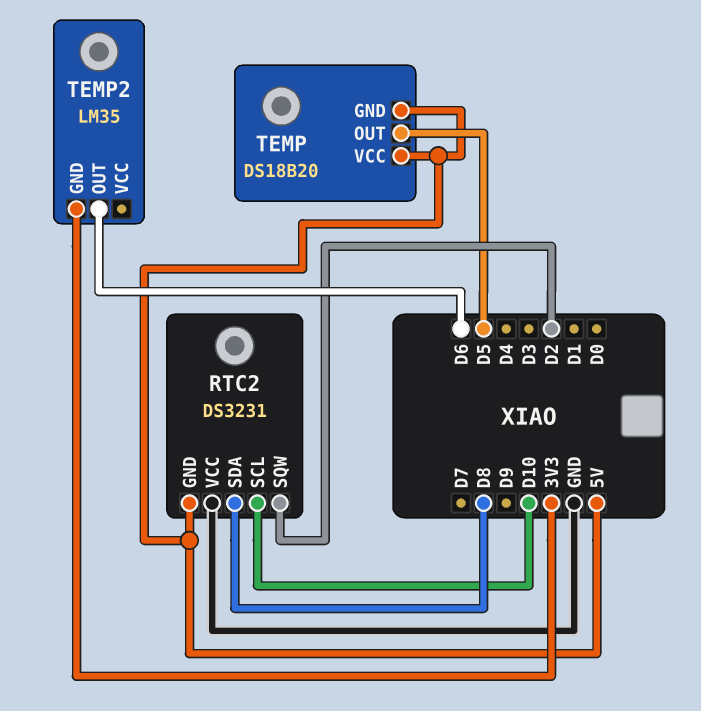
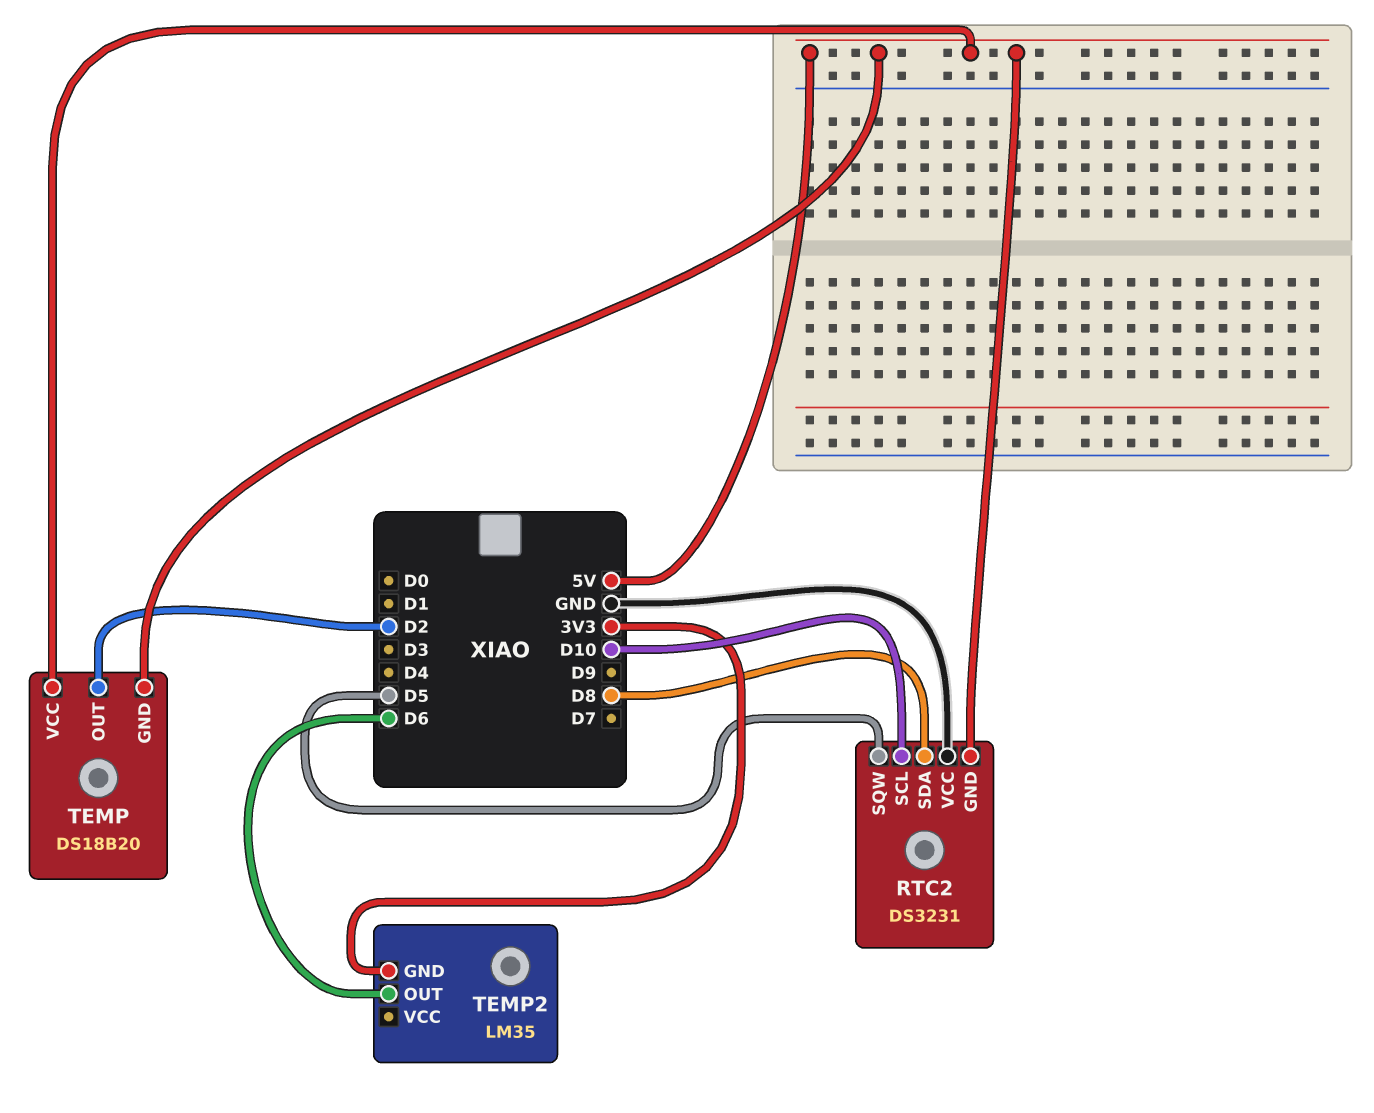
RTC2 pin SQW: D2 -> D5
TEMP pin OUT: D5 -> D2

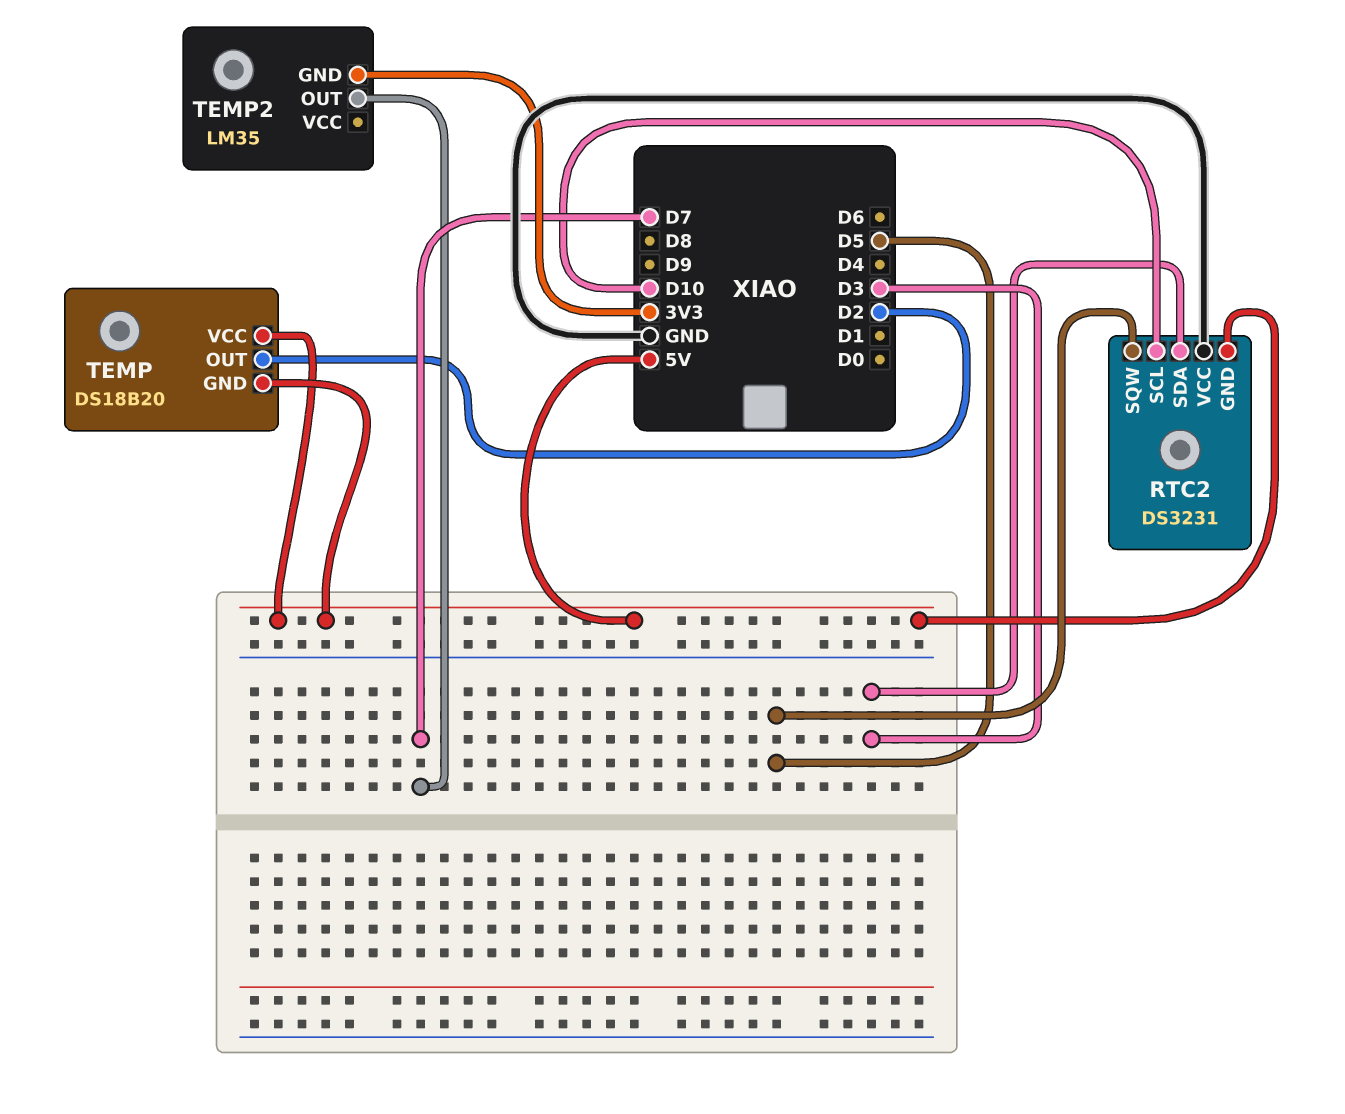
RTC2 pin SDA: D8 -> D3
TEMP2 pin OUT: D6 -> D7

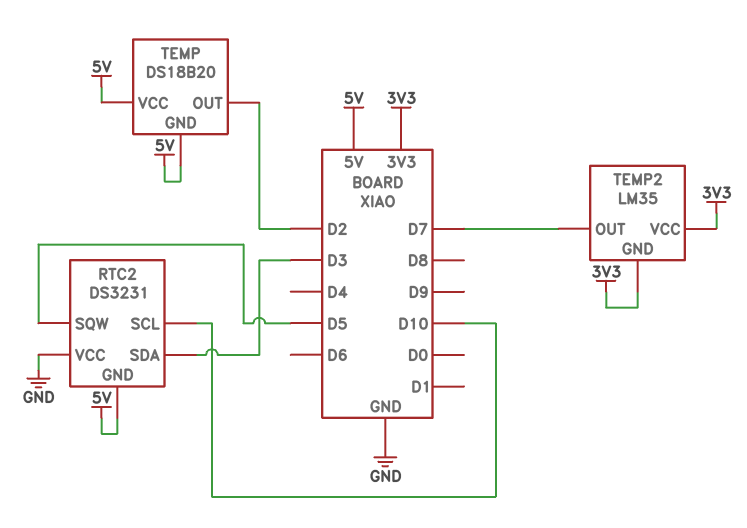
TEMP2 pin VCC: none -> 3V3

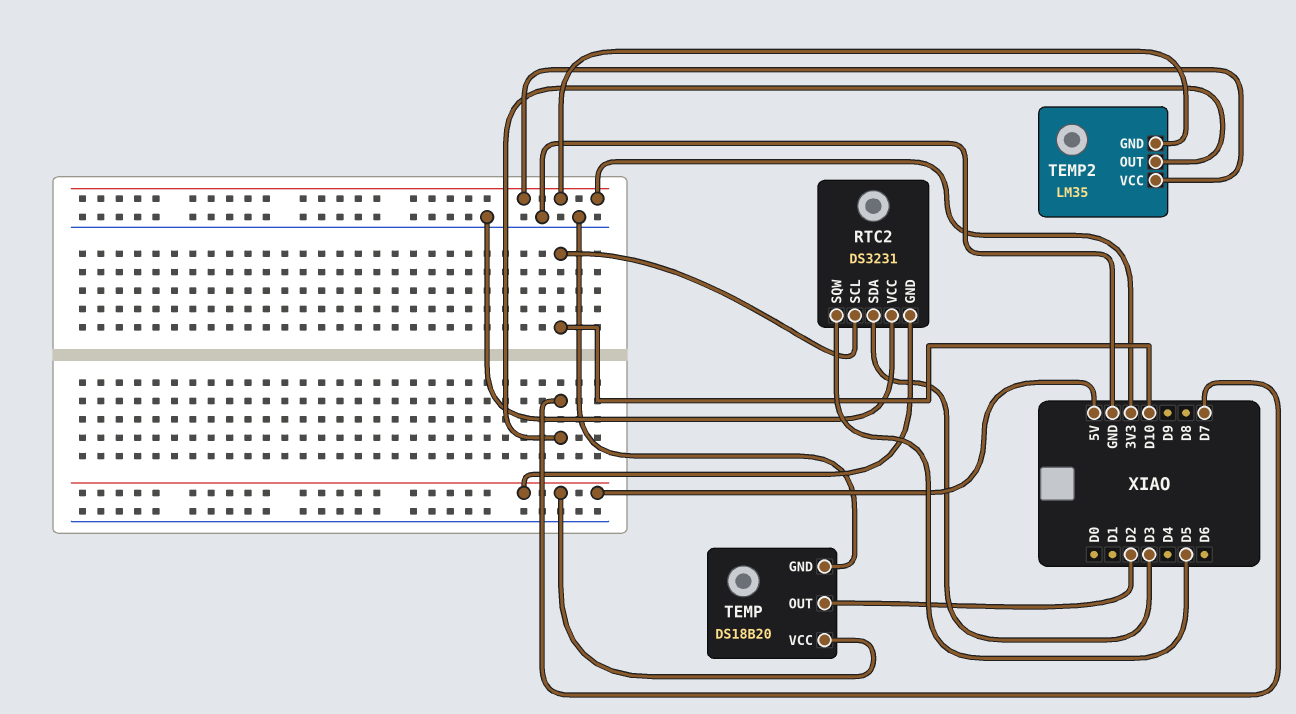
TEMP pin GND: 5V -> GND

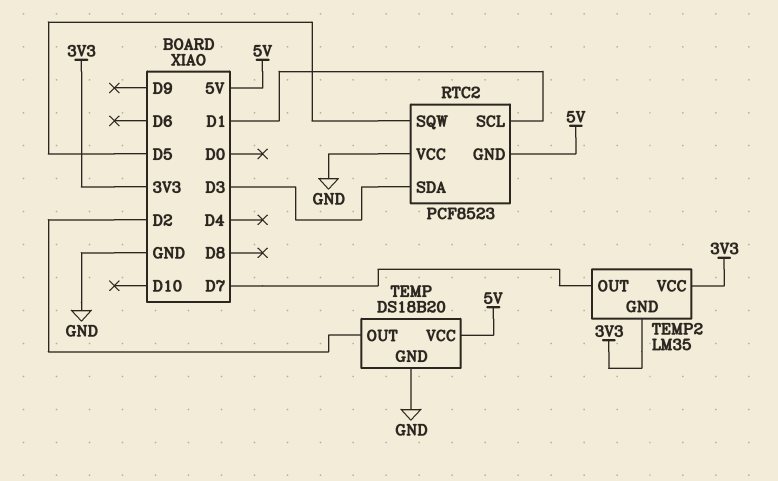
RTC2: DS3231 -> PCF8523
RTC2 pin SCL: D10 -> D1

